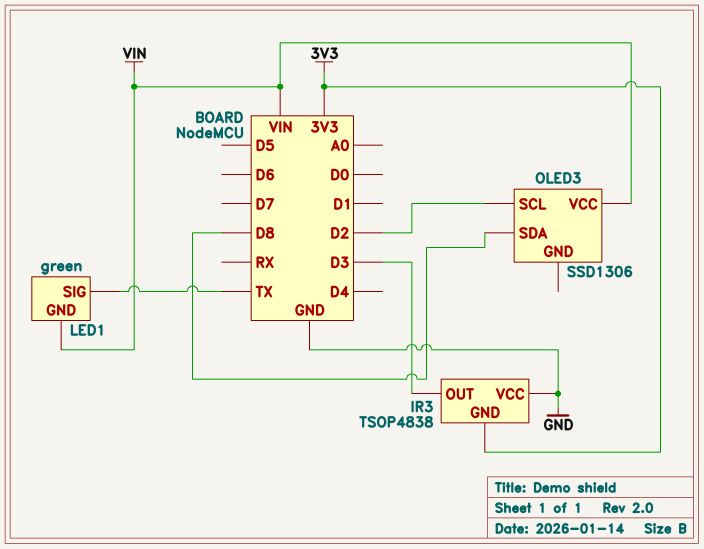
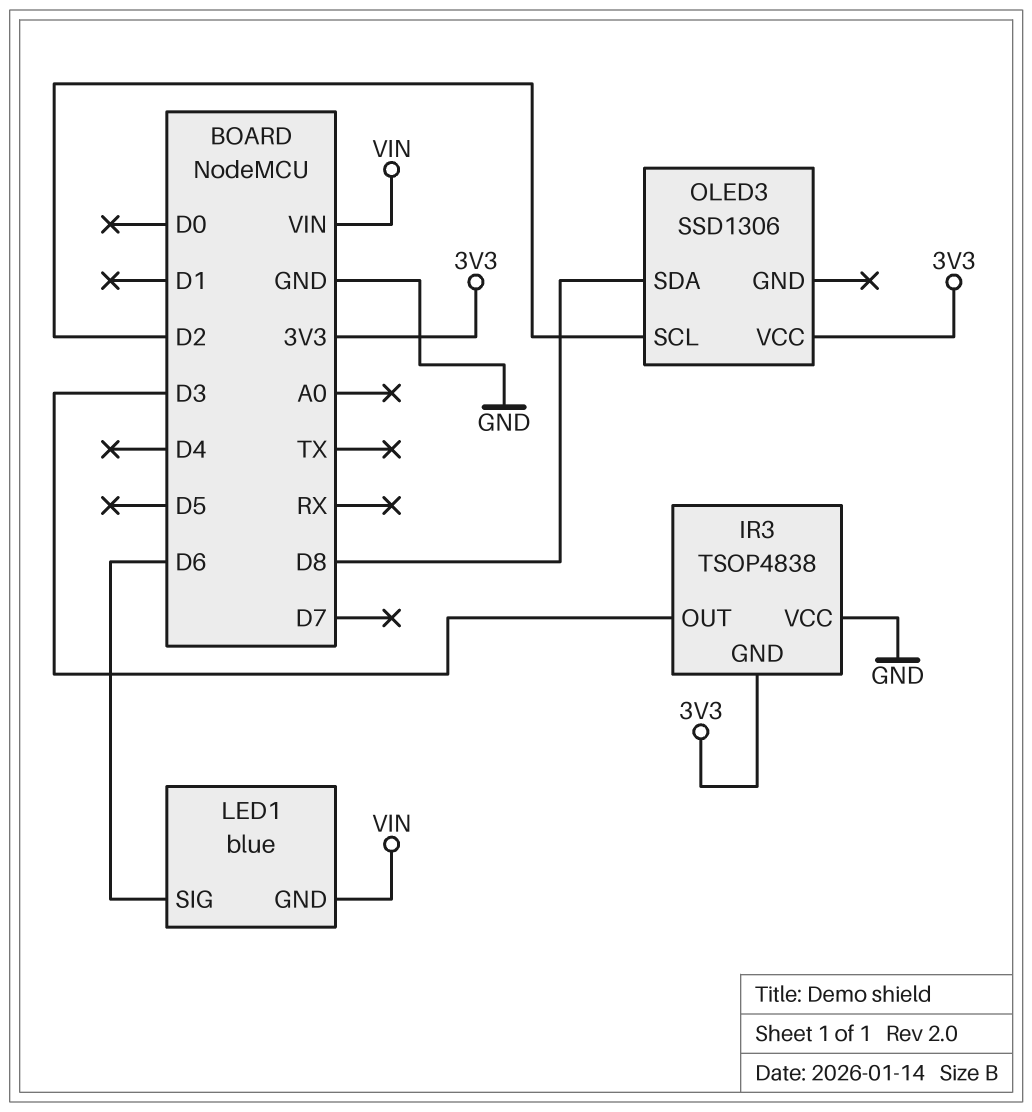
LED1: green -> blue
LED1 pin SIG: TX -> D6
OLED3 pin VCC: VIN -> 3V3

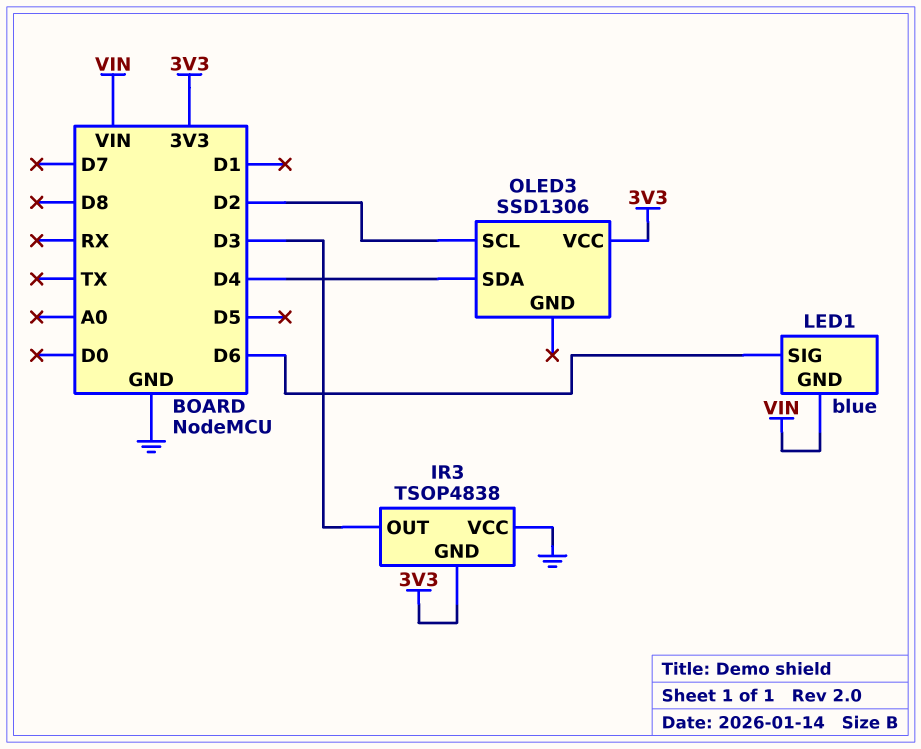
OLED3 pin SDA: D8 -> D4

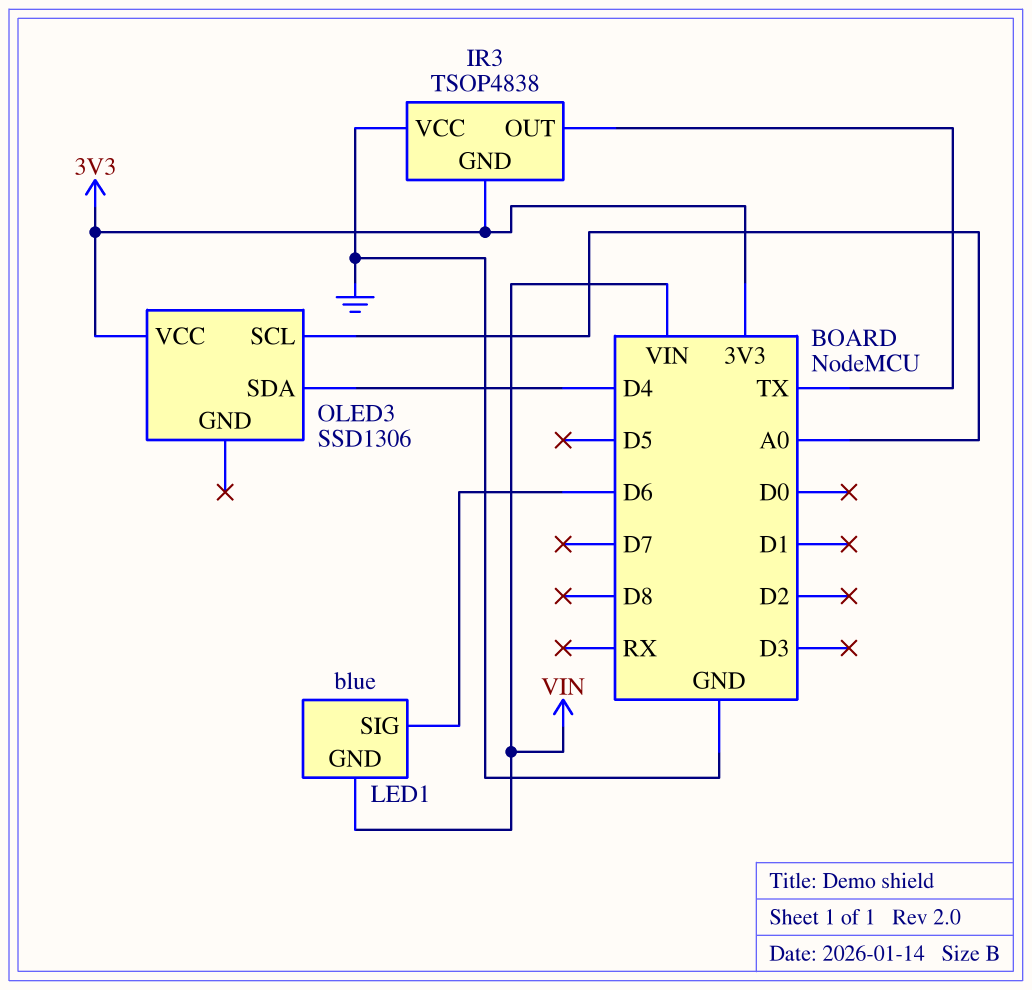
IR3 pin OUT: D3 -> TX
OLED3 pin SCL: D2 -> A0

